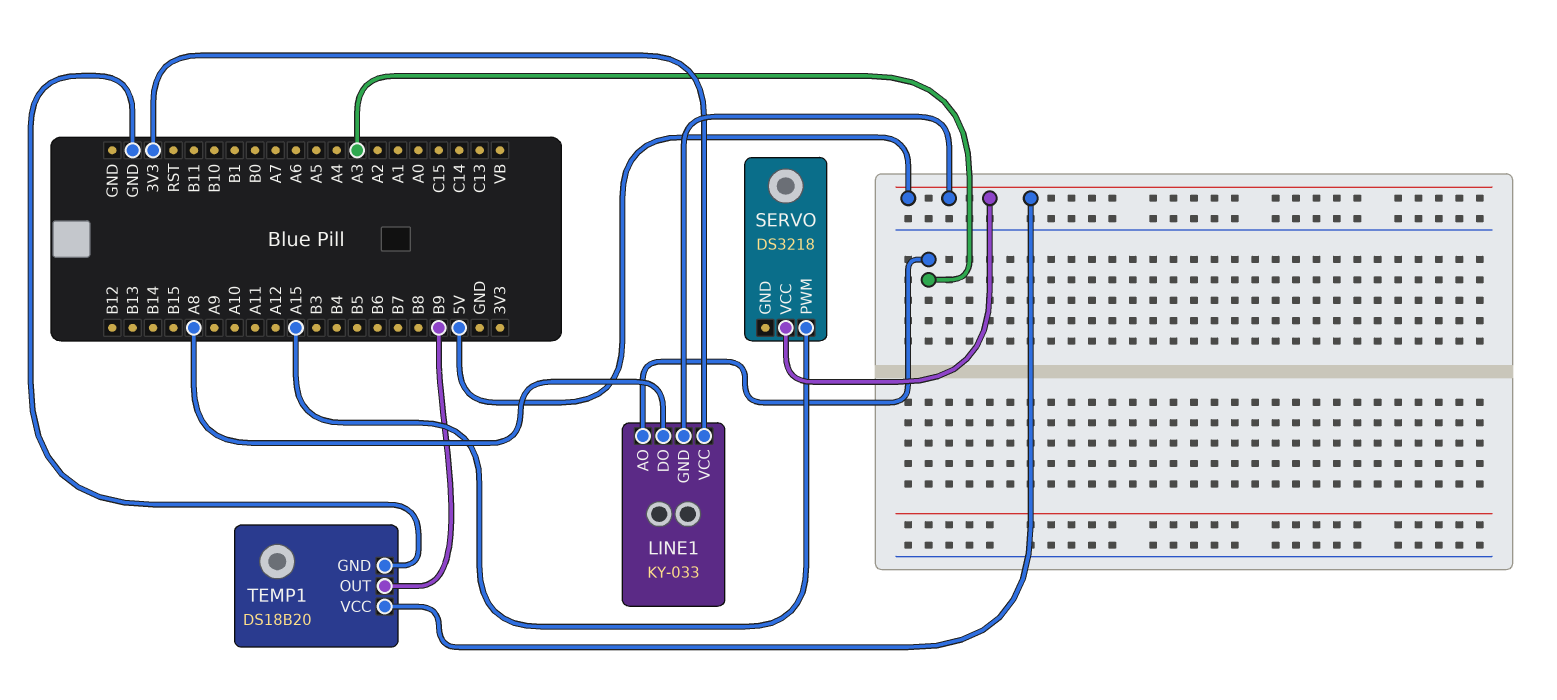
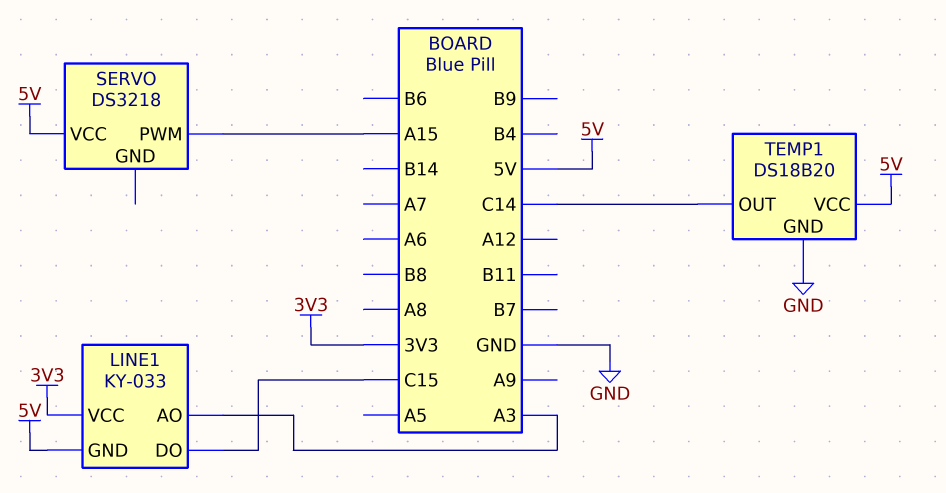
LINE1 pin DO: A8 -> C15
TEMP1 pin OUT: B9 -> C14

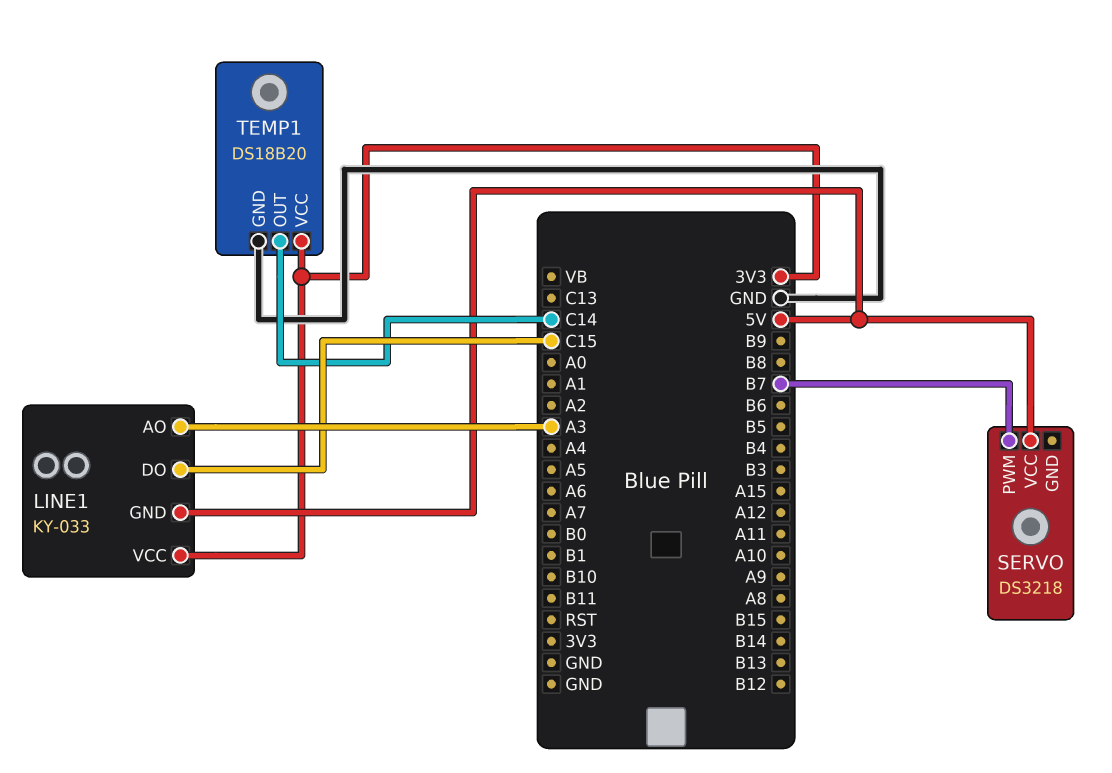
SERVO pin PWM: A15 -> B7
TEMP1 pin VCC: 5V -> 3V3

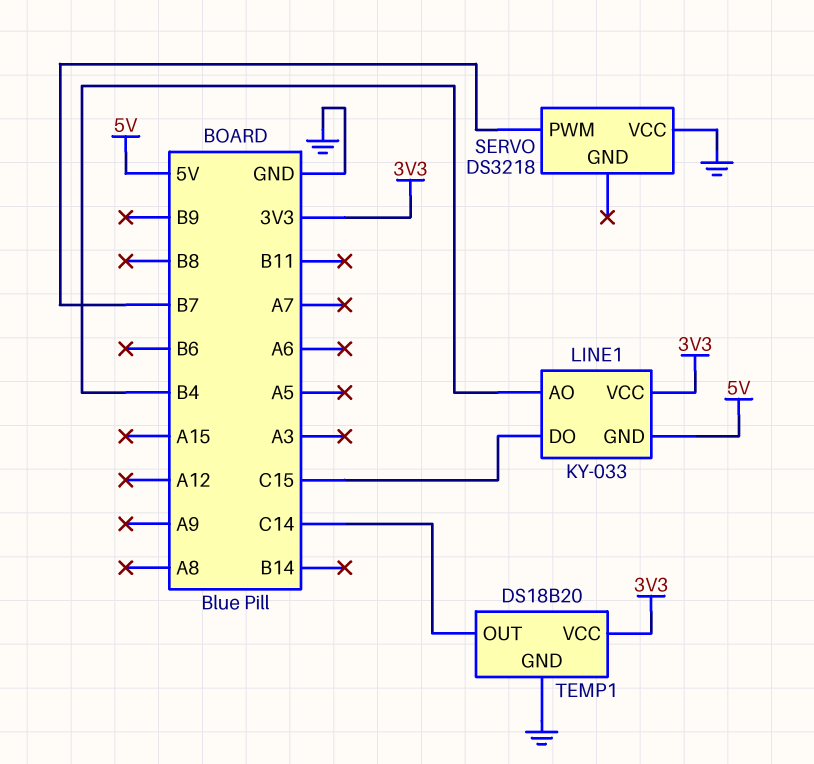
LINE1 pin AO: A3 -> B4
SERVO pin VCC: 5V -> GND

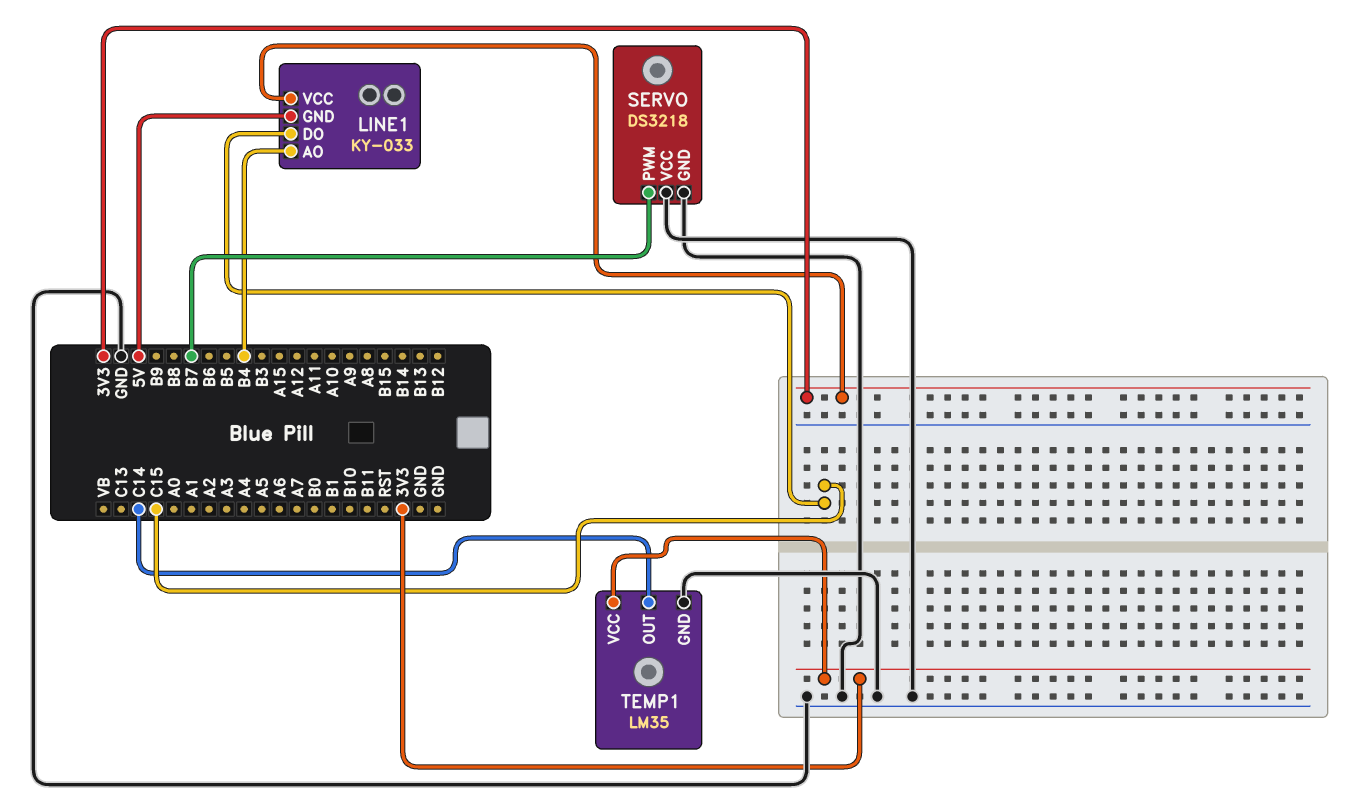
SERVO pin GND: none -> GND
TEMP1: DS18B20 -> LM35

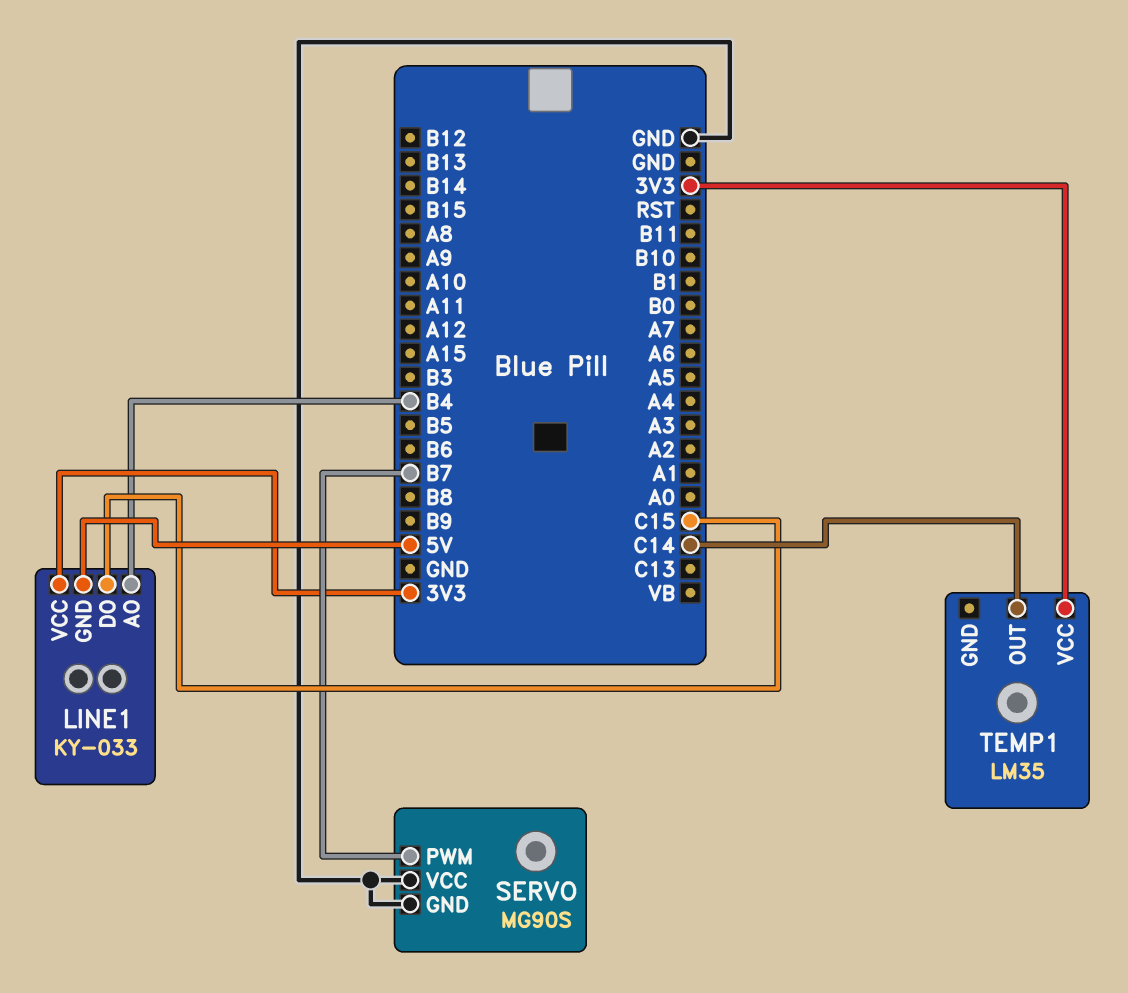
SERVO: DS3218 -> MG90S
TEMP1 pin GND: GND -> none

